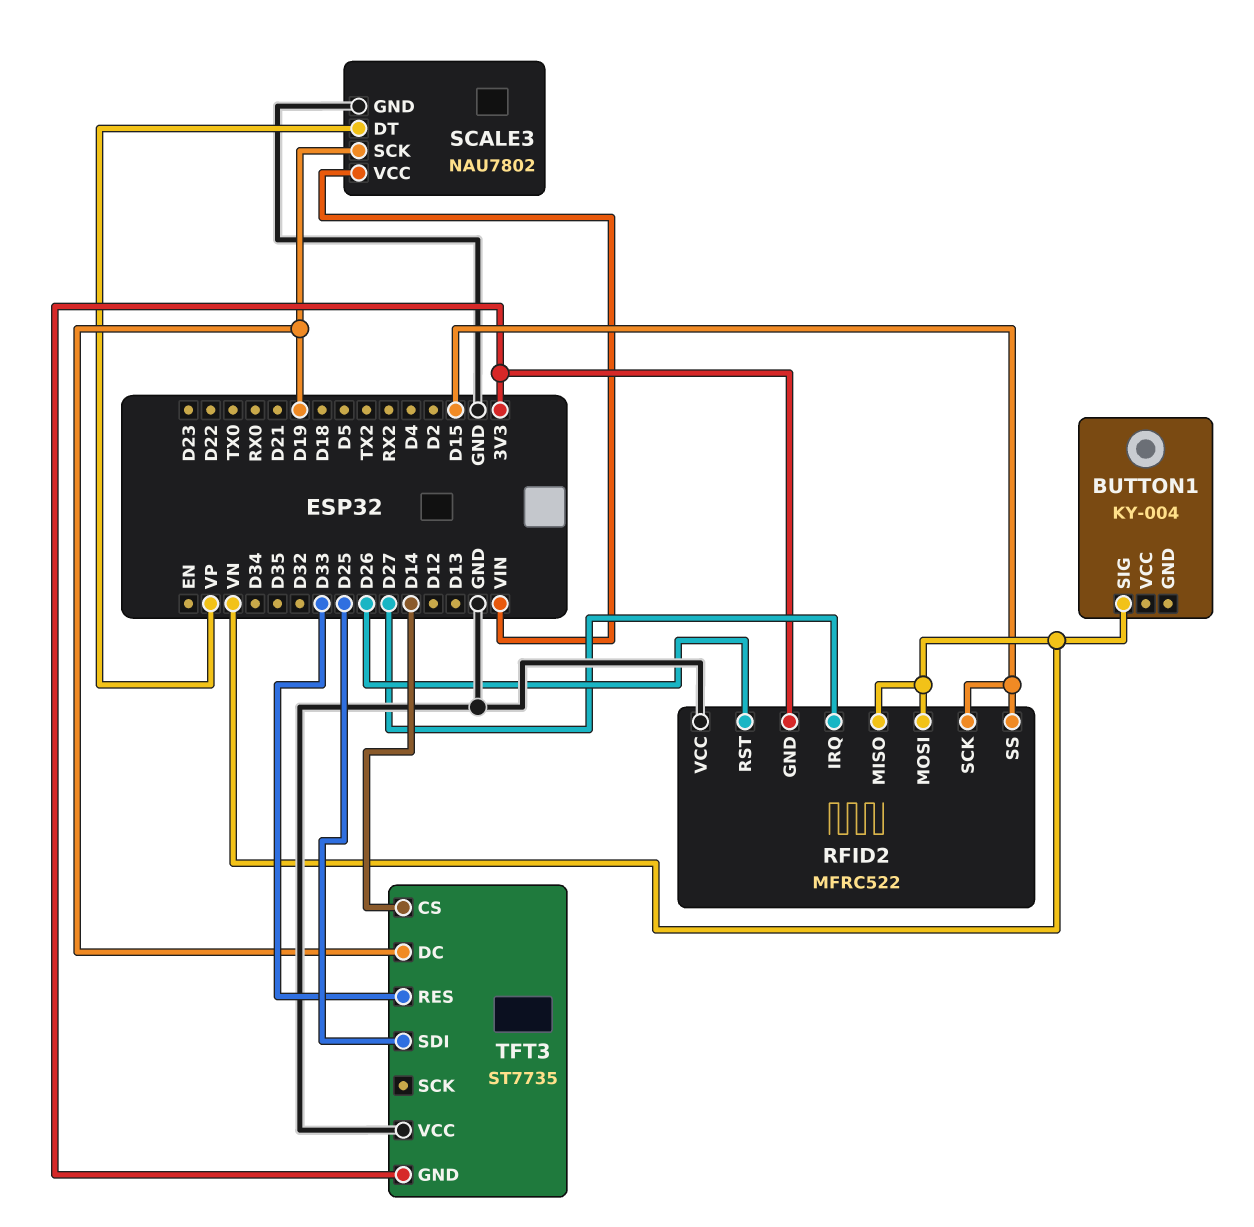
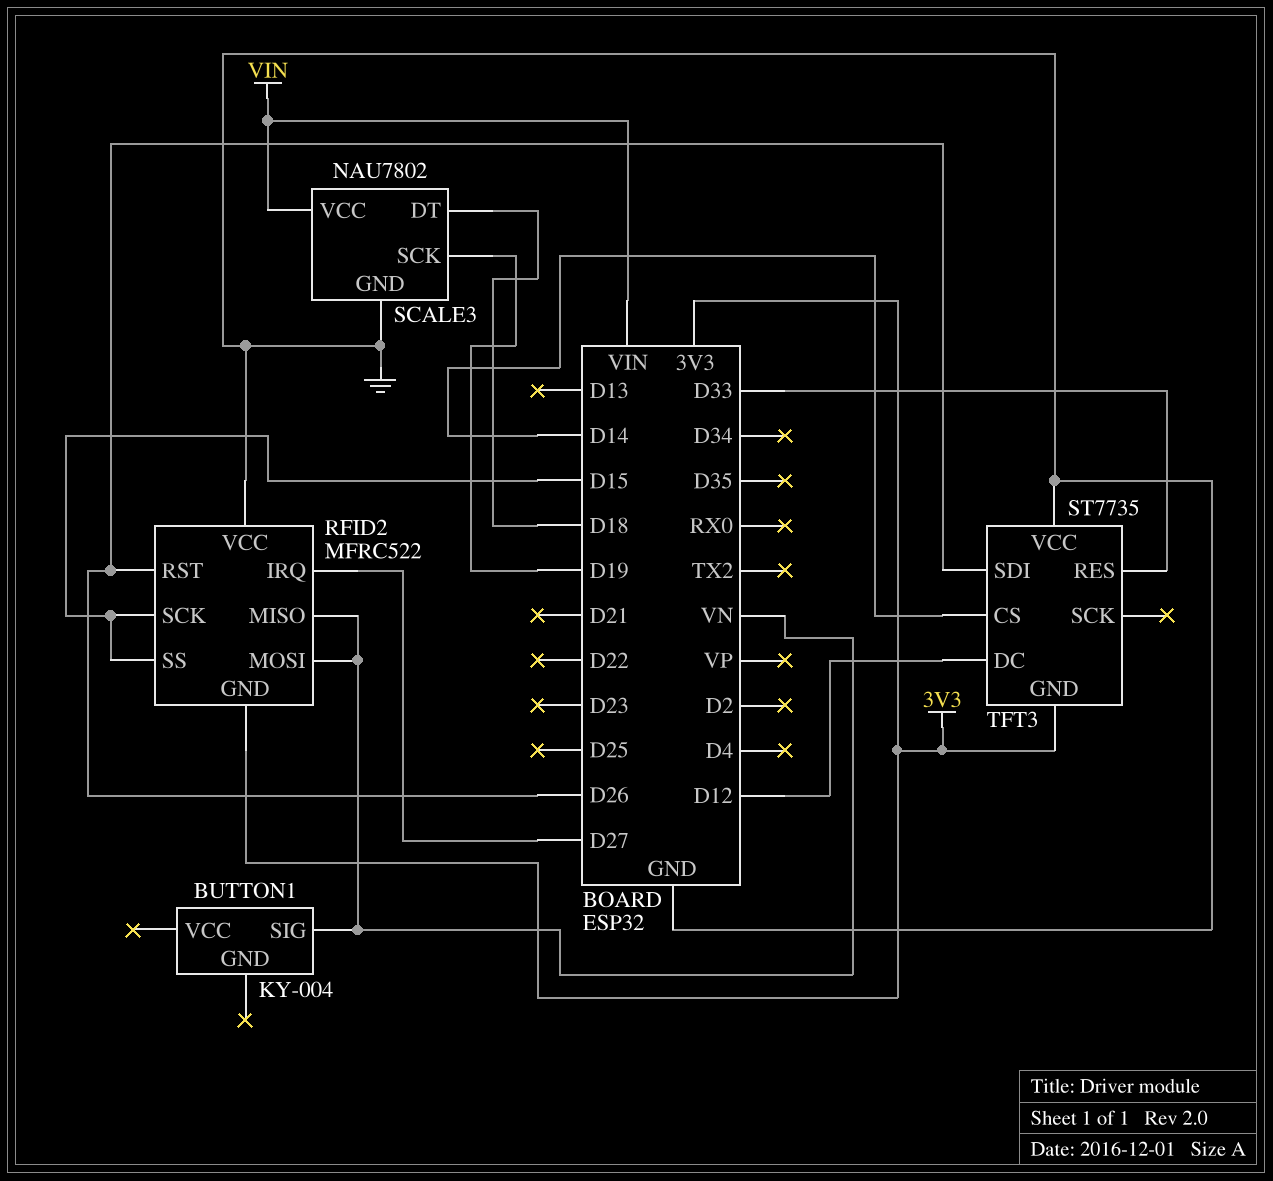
SCALE3 pin DT: VP -> D18
TFT3 pin DC: D19 -> D12
TFT3 pin SDI: D25 -> D26

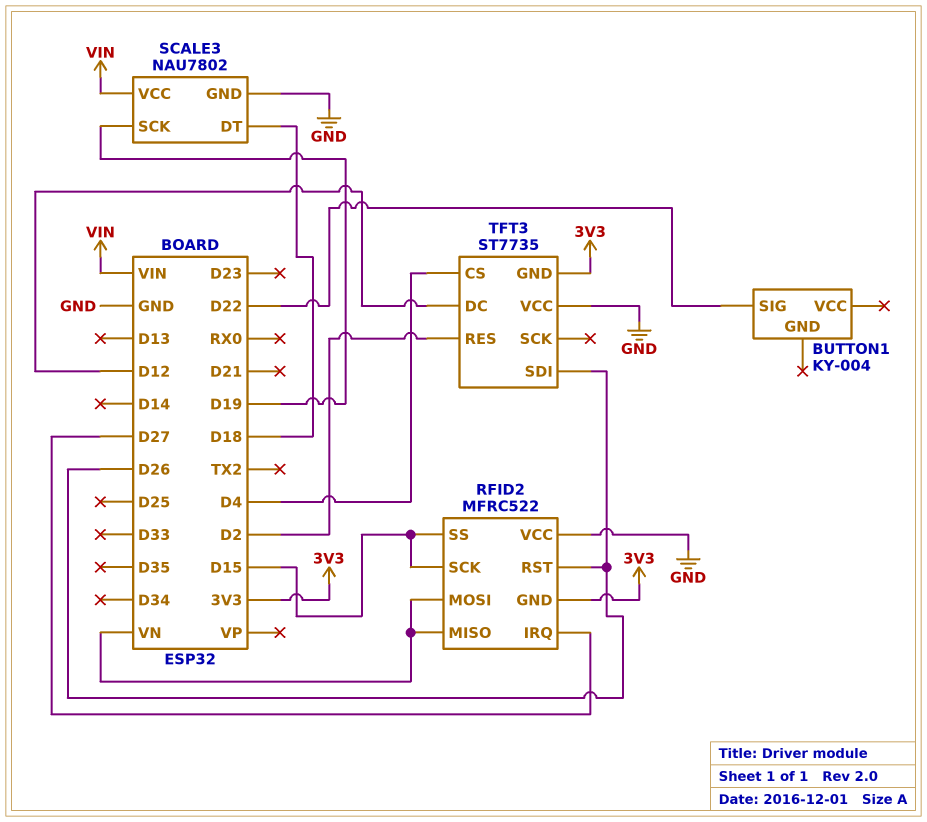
BUTTON1 pin SIG: VN -> D22
TFT3 pin CS: D14 -> D4
TFT3 pin RES: D33 -> D2

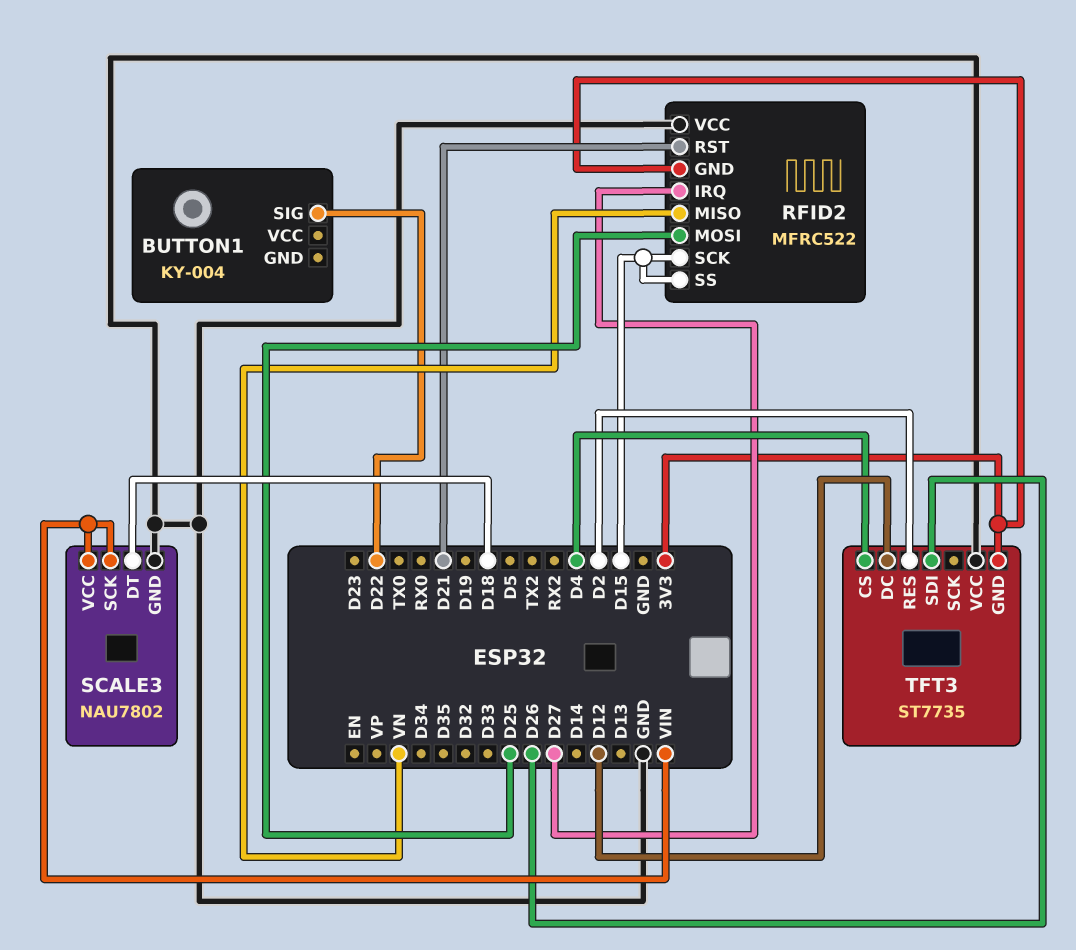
RFID2 pin MOSI: VN -> D25
RFID2 pin RST: D26 -> D21
SCALE3 pin SCK: D19 -> VIN

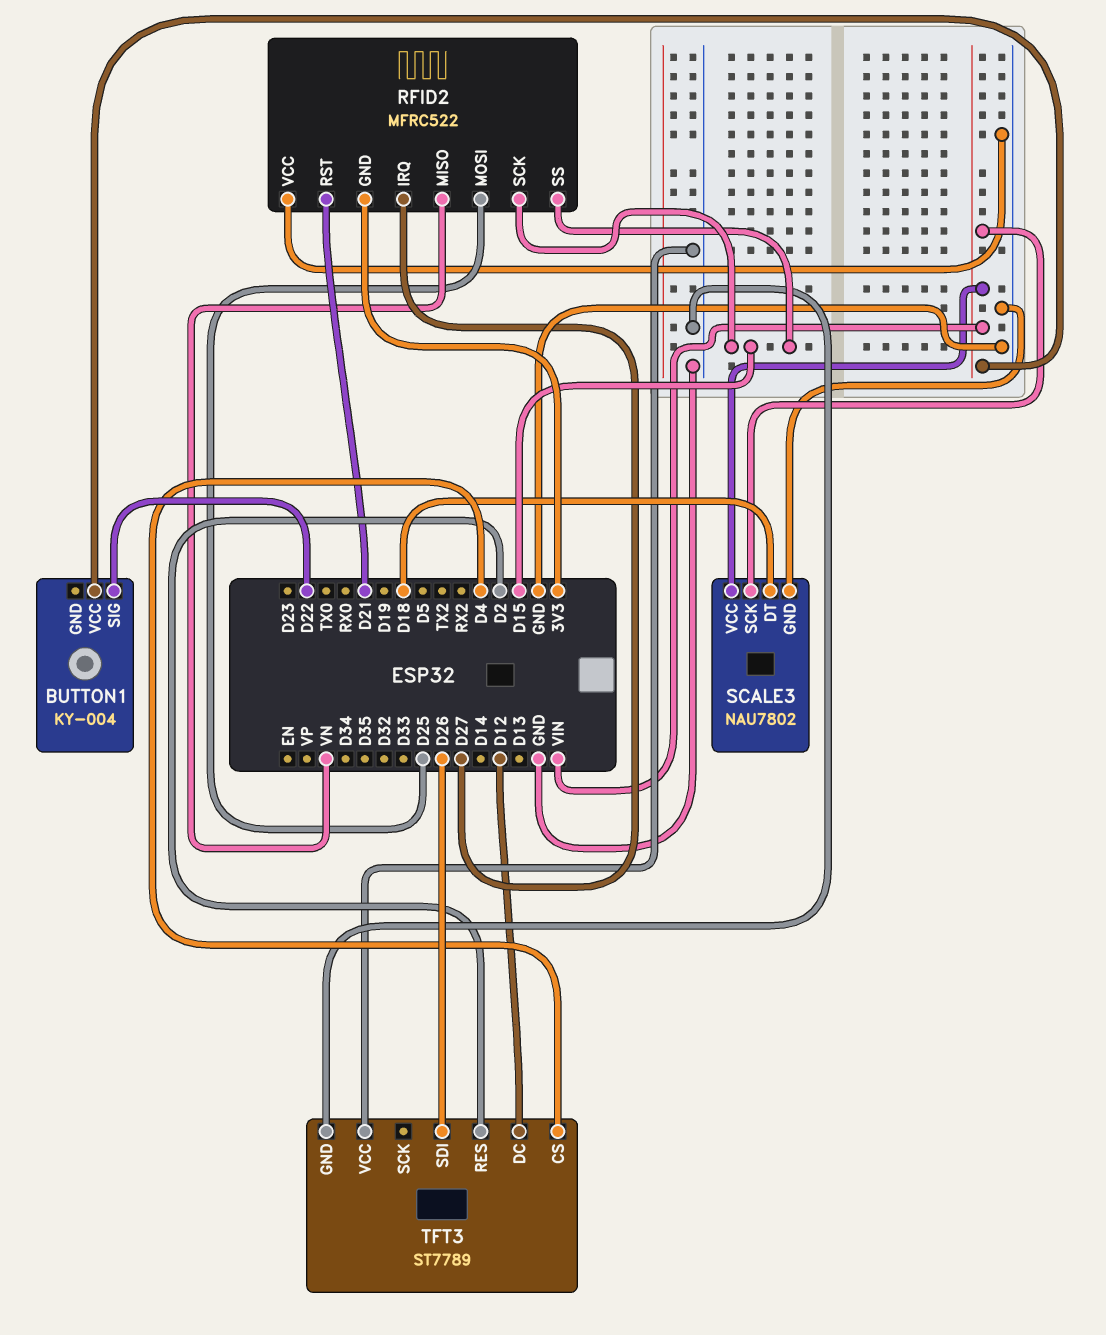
BUTTON1 pin VCC: none -> VIN
TFT3: ST7735 -> ST7789
TFT3 pin GND: 3V3 -> GND

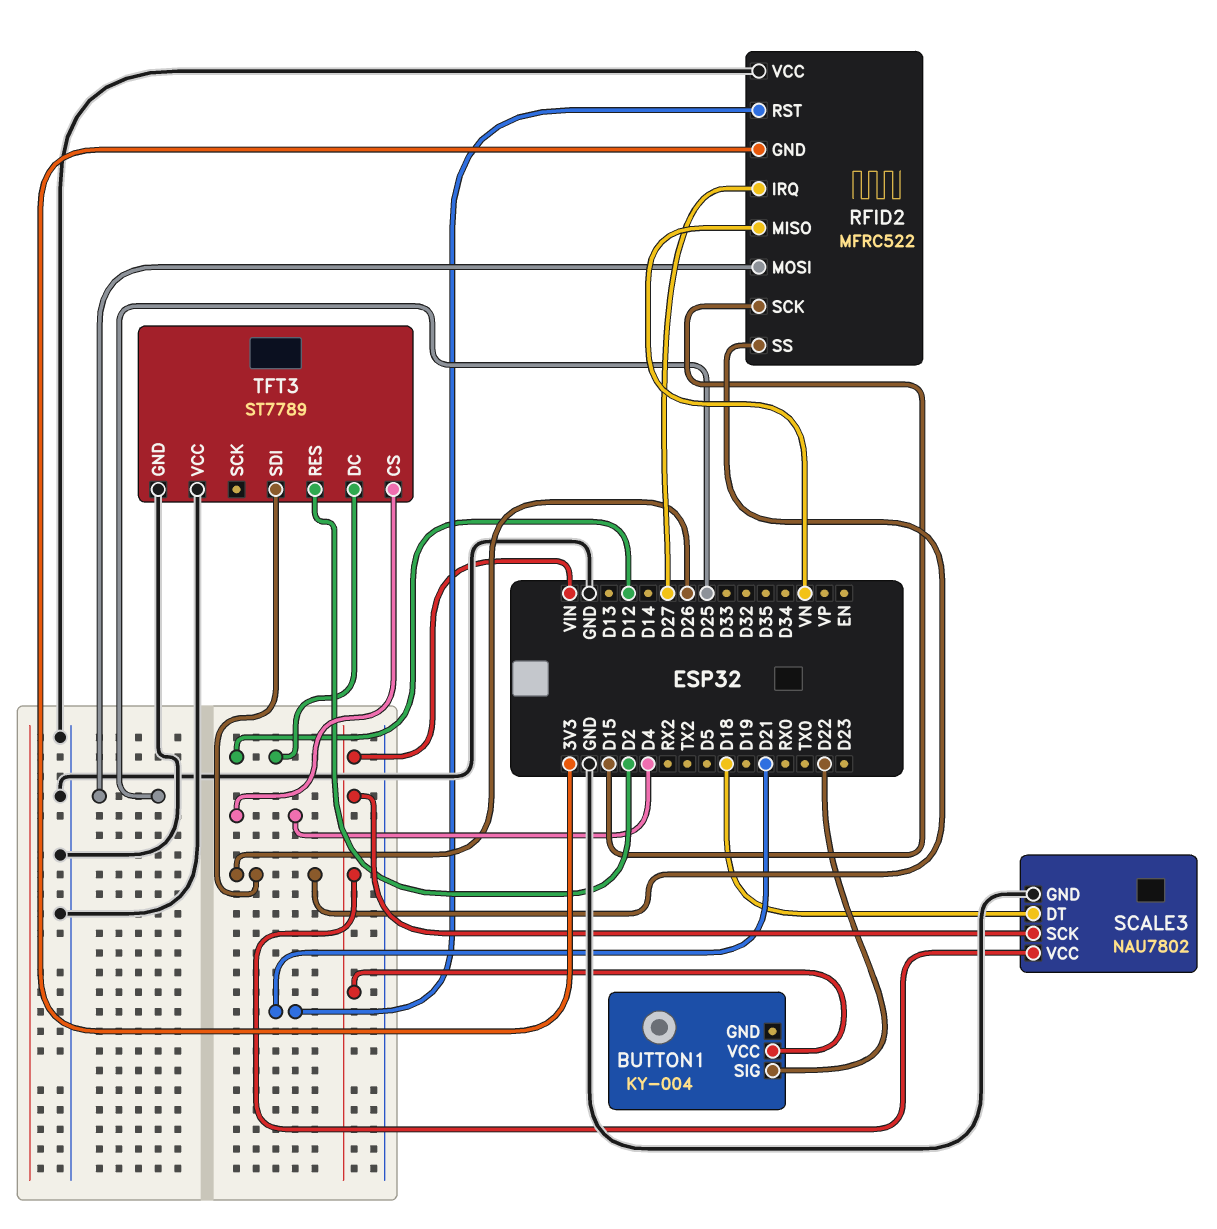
RFID2 pin SS: D15 -> D26

